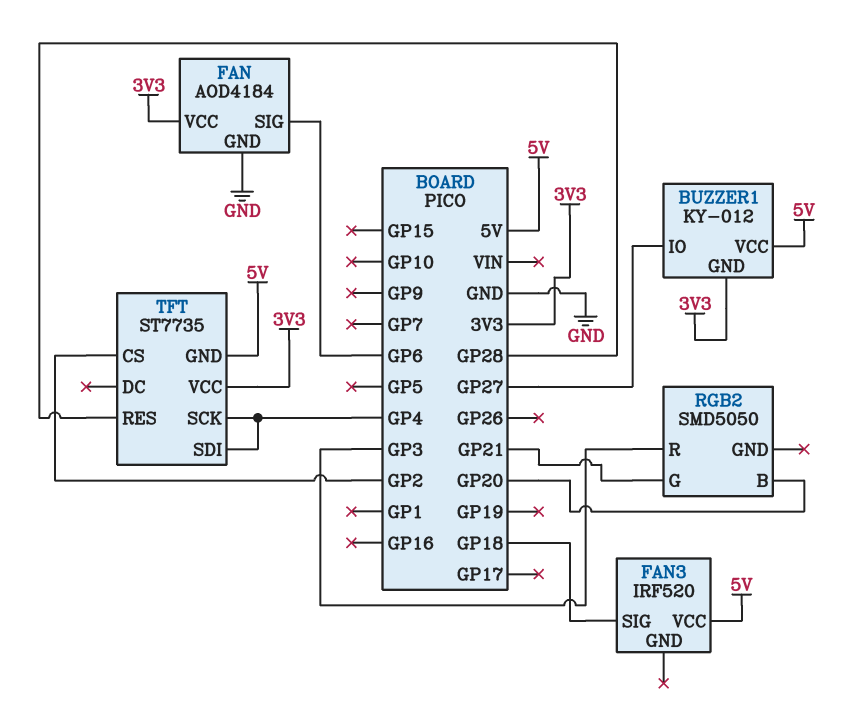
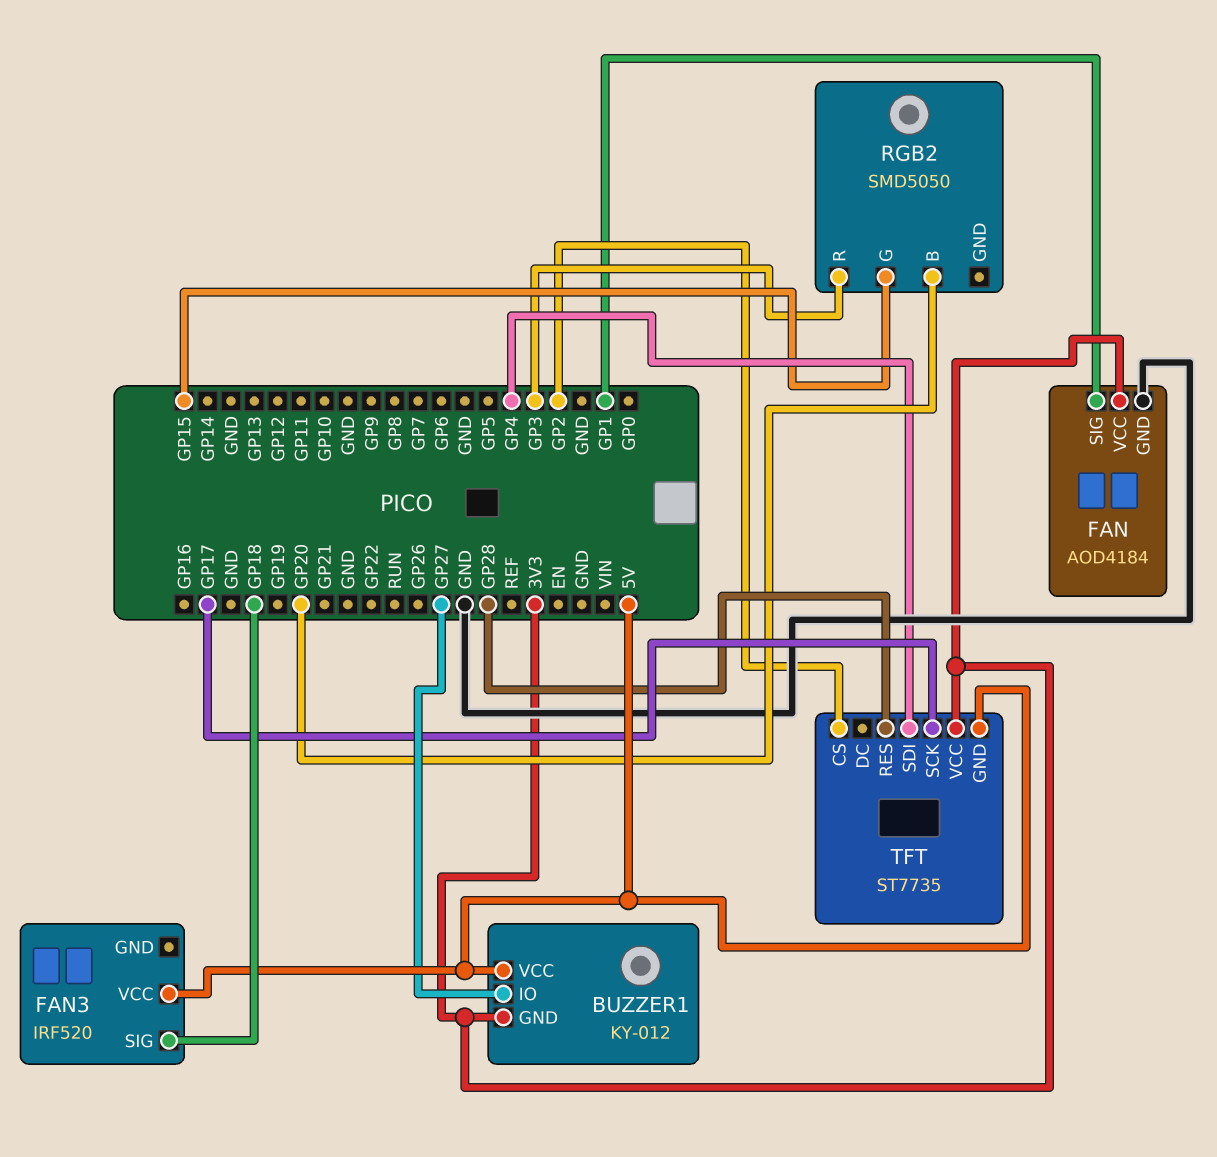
FAN pin SIG: GP6 -> GP1
RGB2 pin G: GP21 -> GP15
TFT pin SCK: GP4 -> GP17

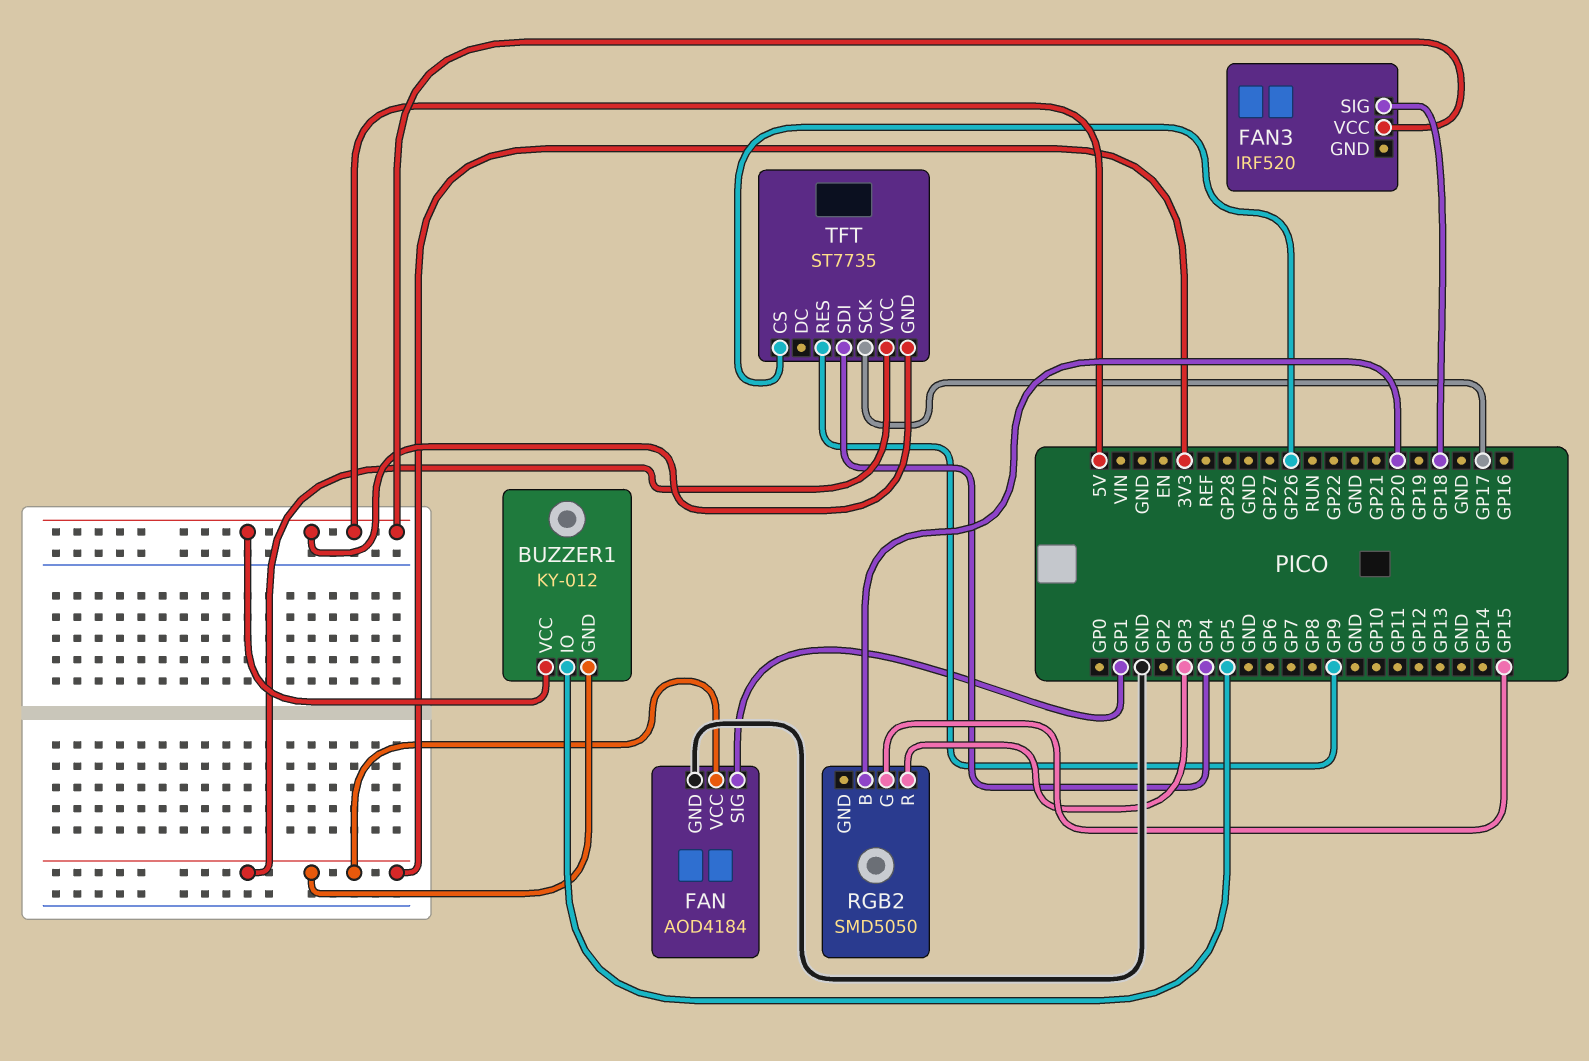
BUZZER1 pin IO: GP27 -> GP5
TFT pin CS: GP2 -> GP26
TFT pin RES: GP28 -> GP9

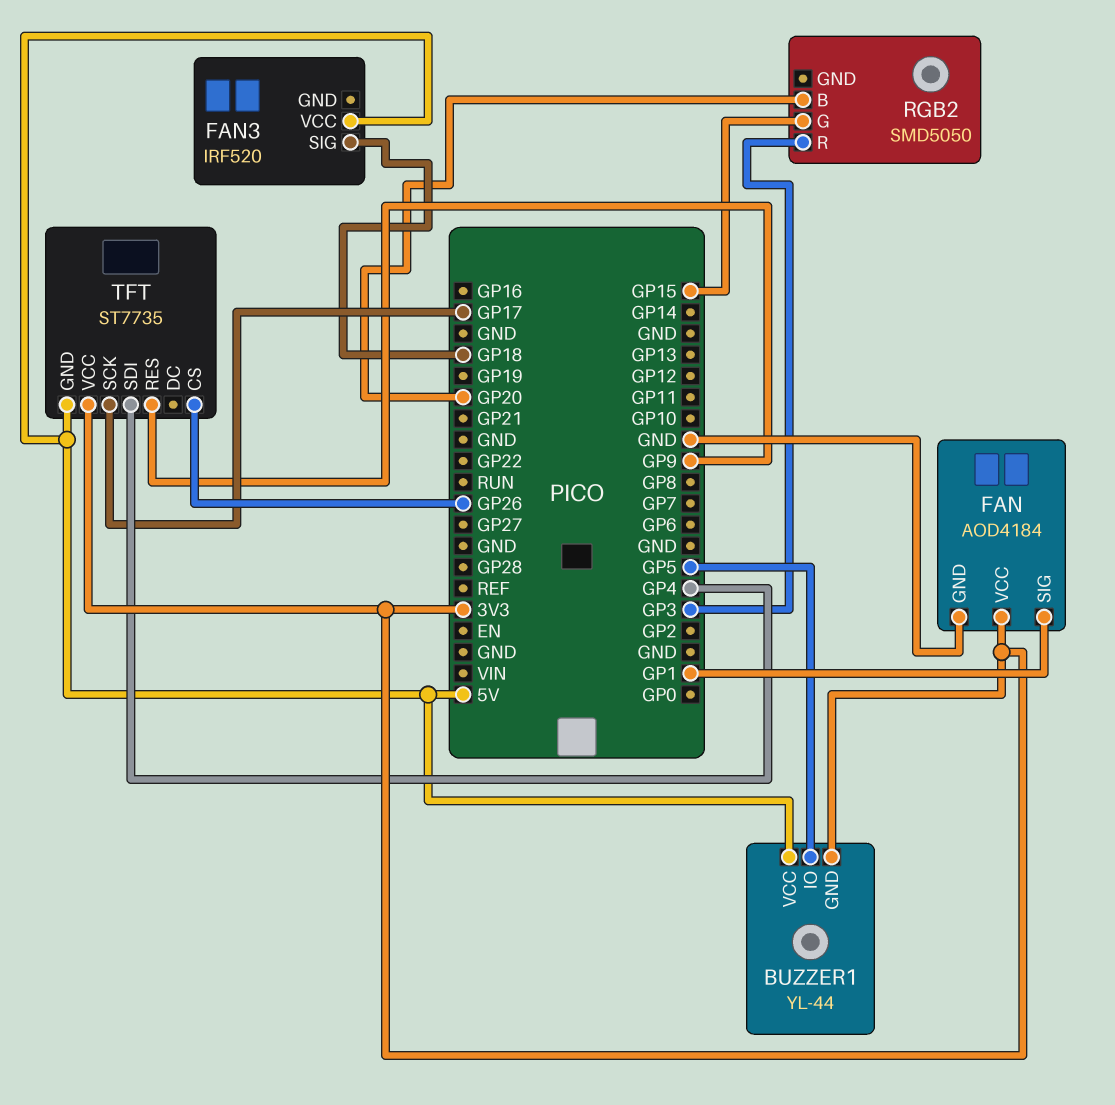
BUZZER1: KY-012 -> YL-44

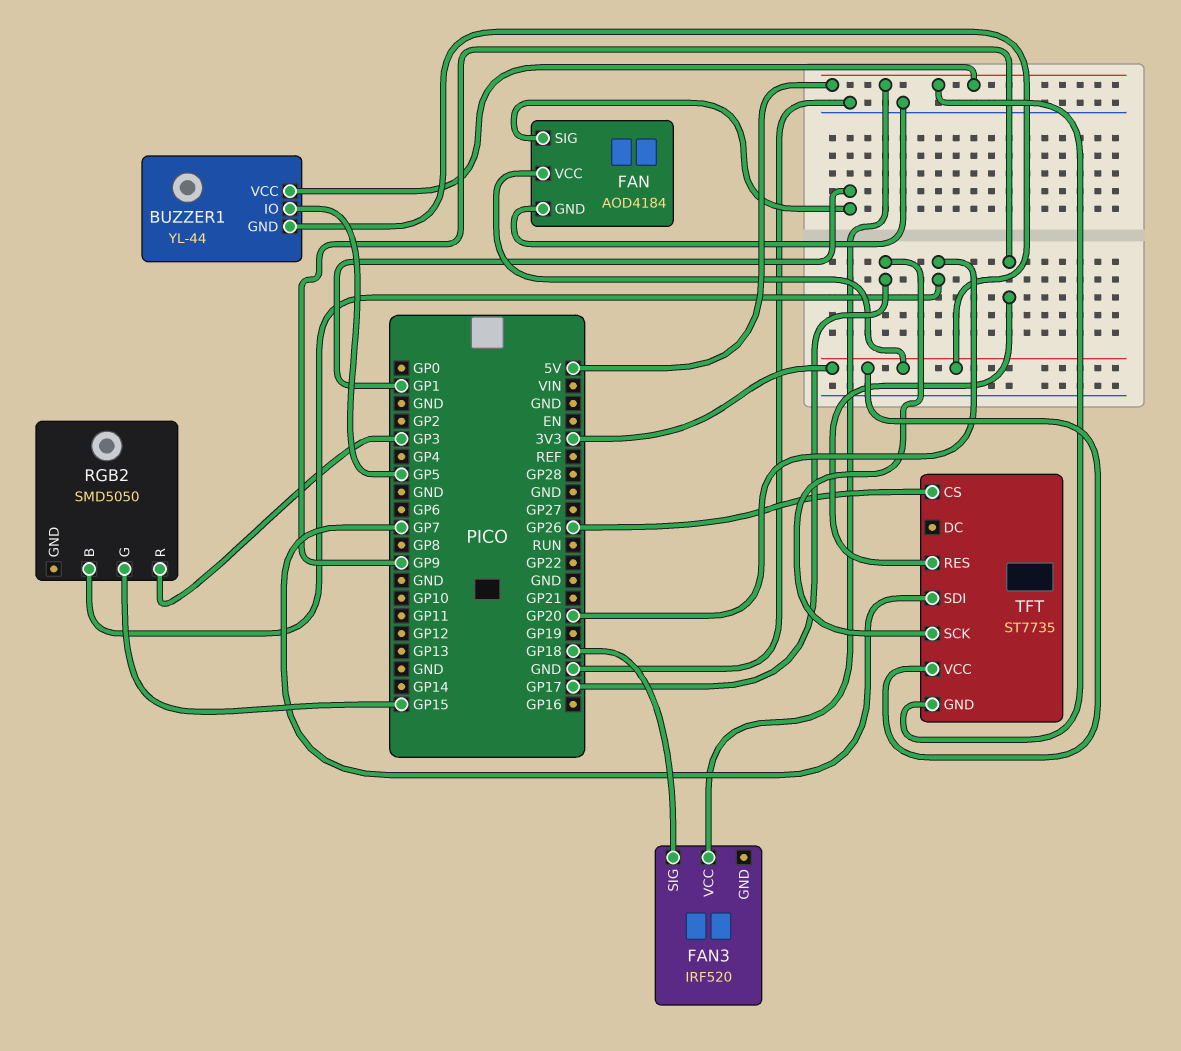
TFT pin SDI: GP4 -> GP7

